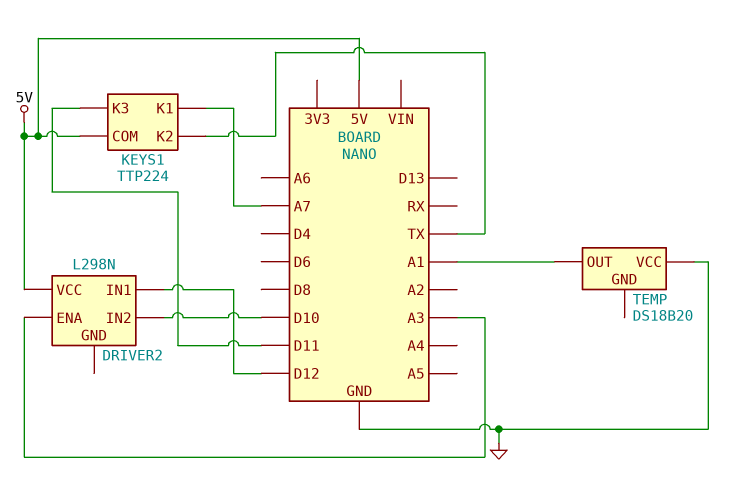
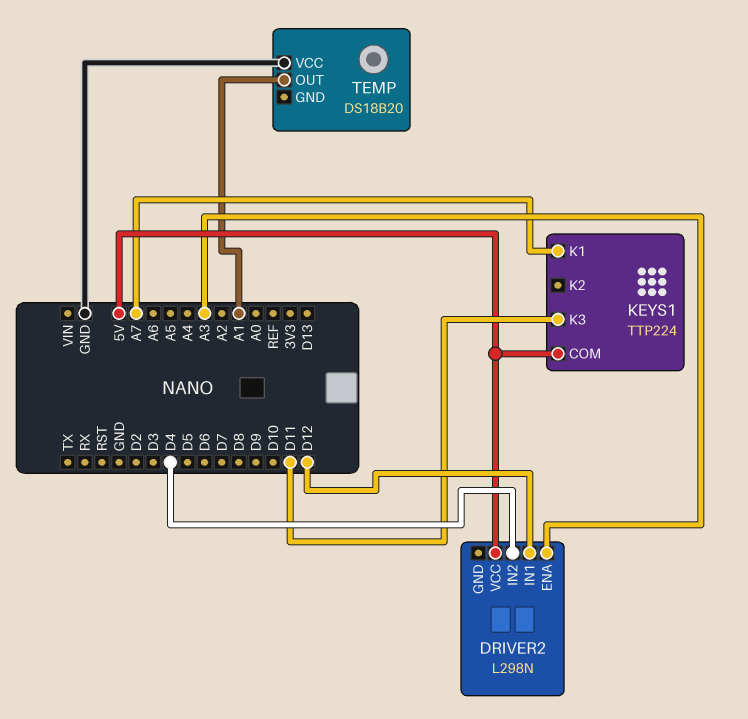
DRIVER2 pin IN2: D10 -> D4
KEYS1 pin K2: TX -> none

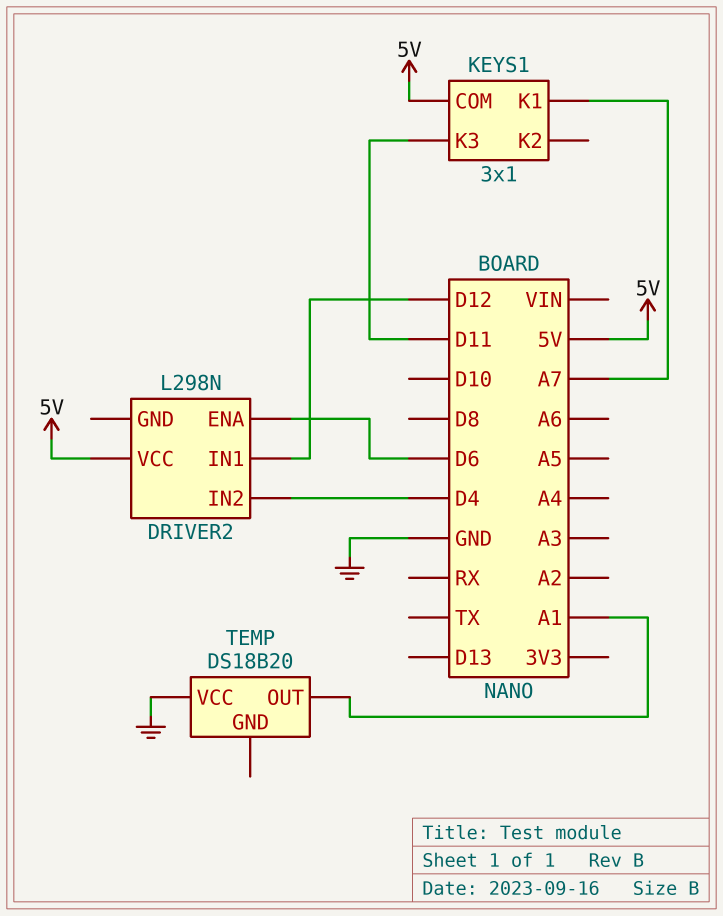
DRIVER2 pin ENA: A3 -> D6
KEYS1: TTP224 -> 3x1

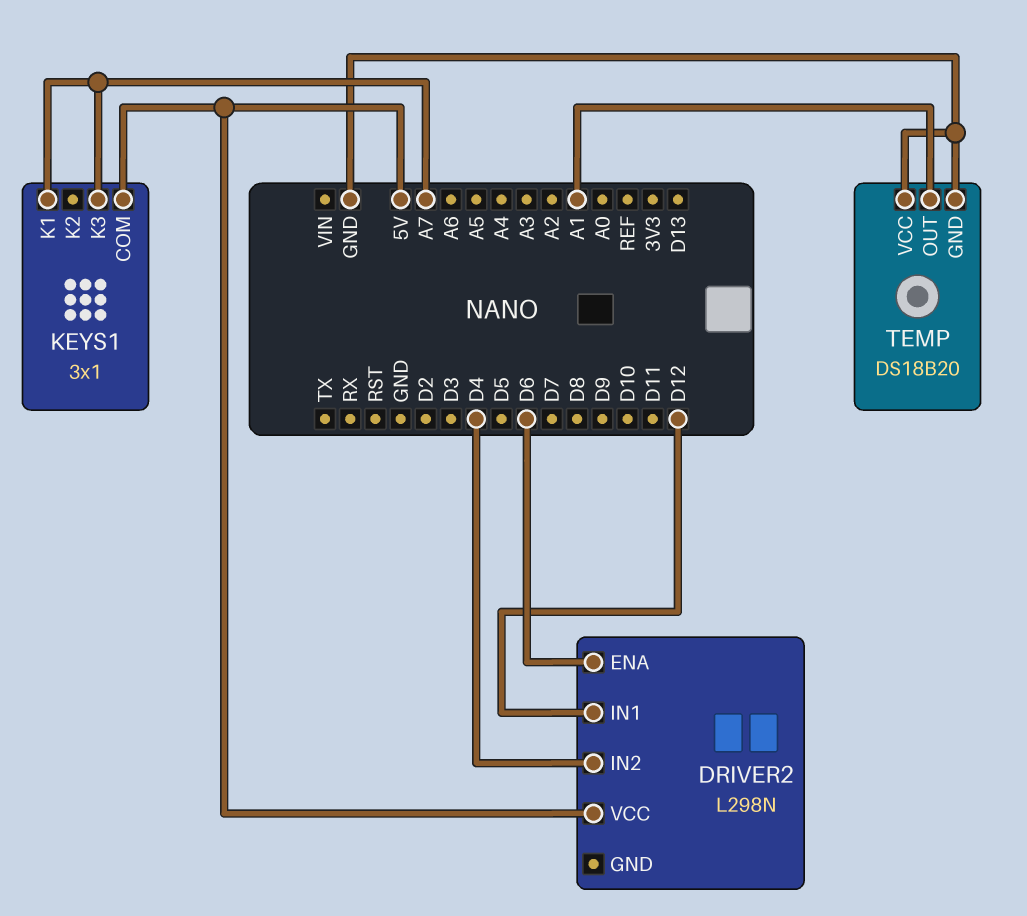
KEYS1 pin K3: D11 -> A7
TEMP pin GND: none -> GND

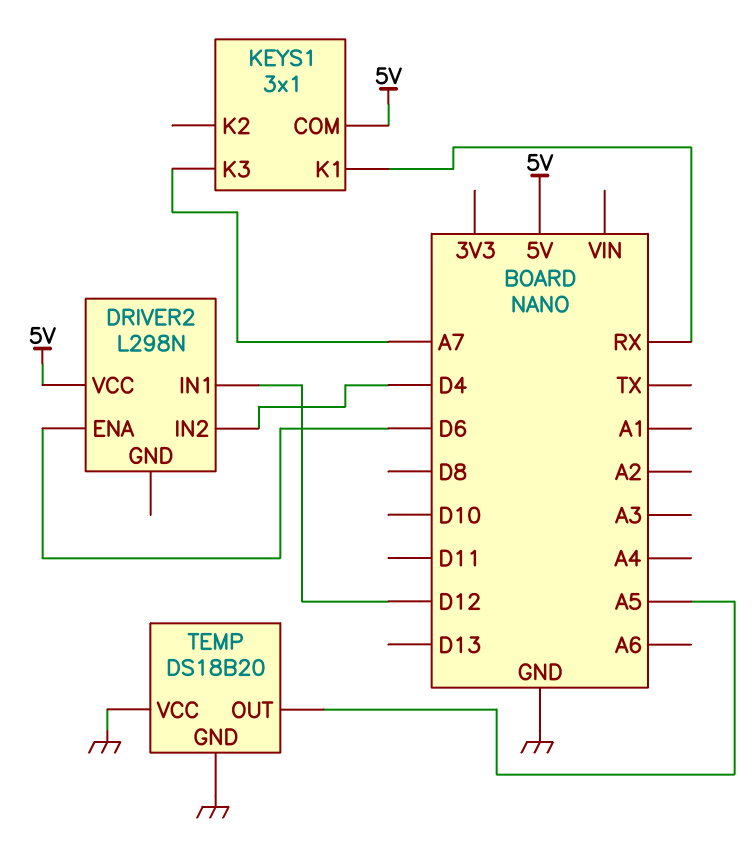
KEYS1 pin K1: A7 -> RX
TEMP pin OUT: A1 -> A5

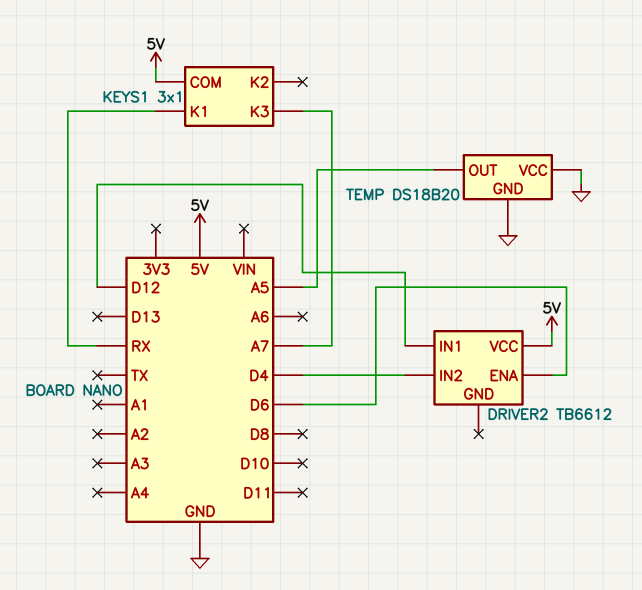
DRIVER2: L298N -> TB6612

